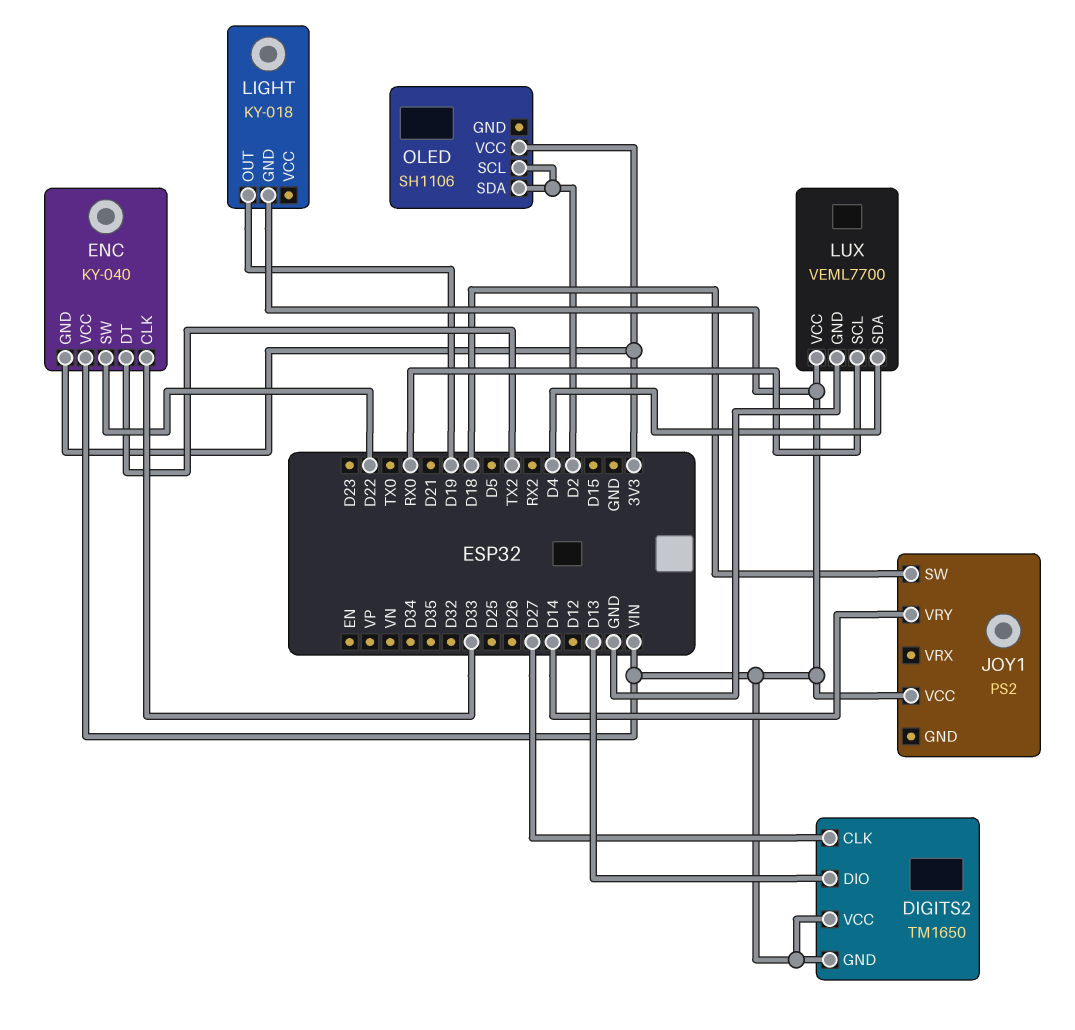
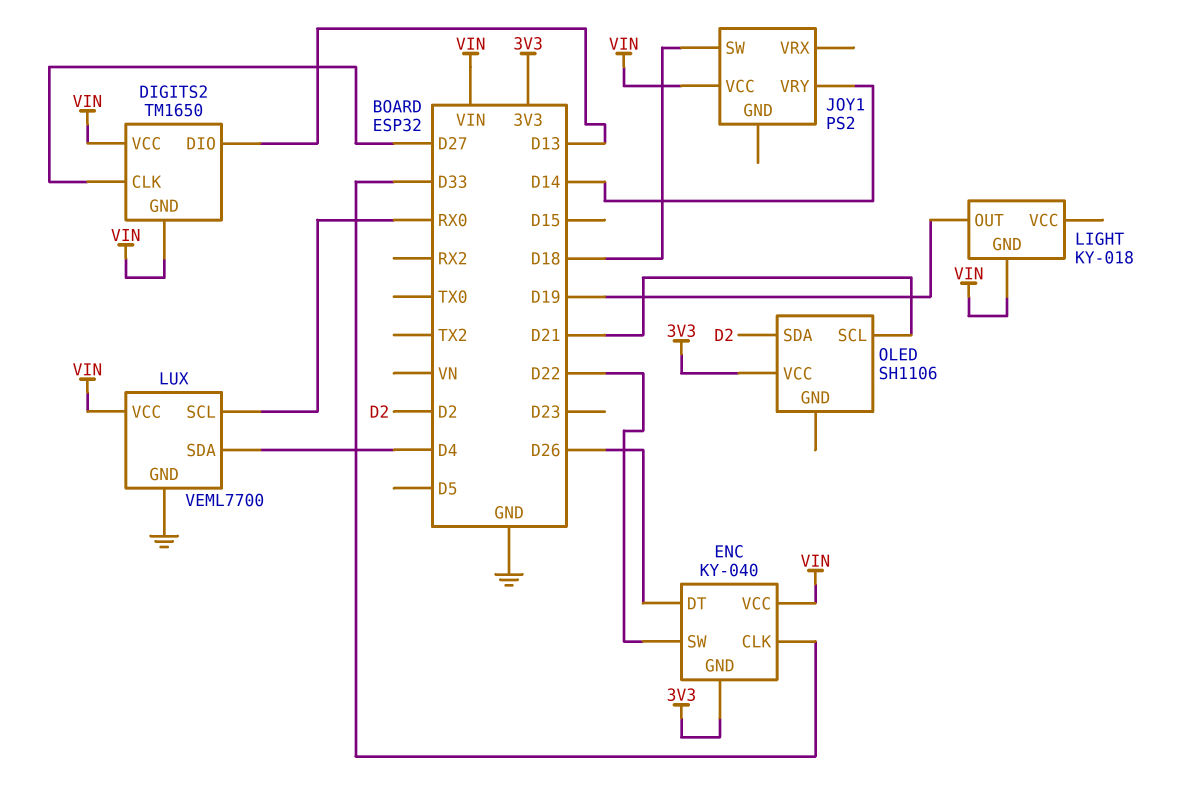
ENC pin DT: TX2 -> D26
OLED pin SCL: D2 -> D21

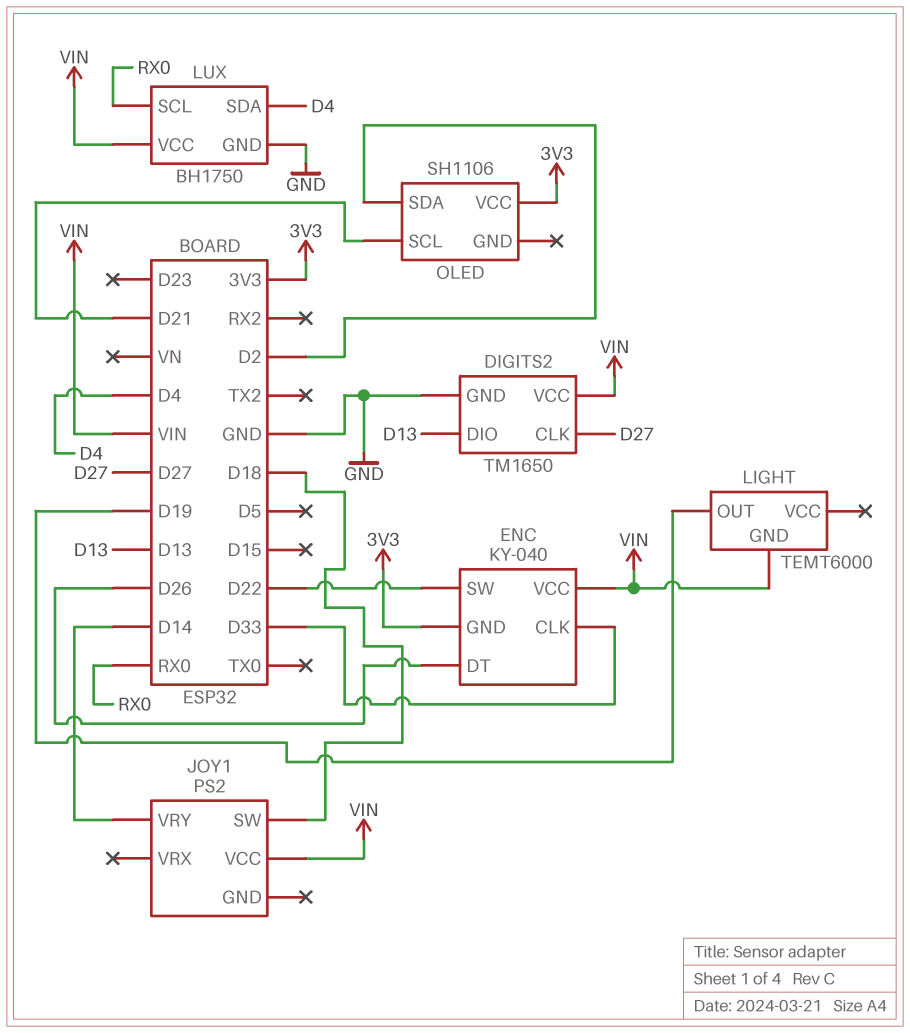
DIGITS2 pin GND: VIN -> GND
LIGHT: KY-018 -> TEMT6000
LUX: VEML7700 -> BH1750

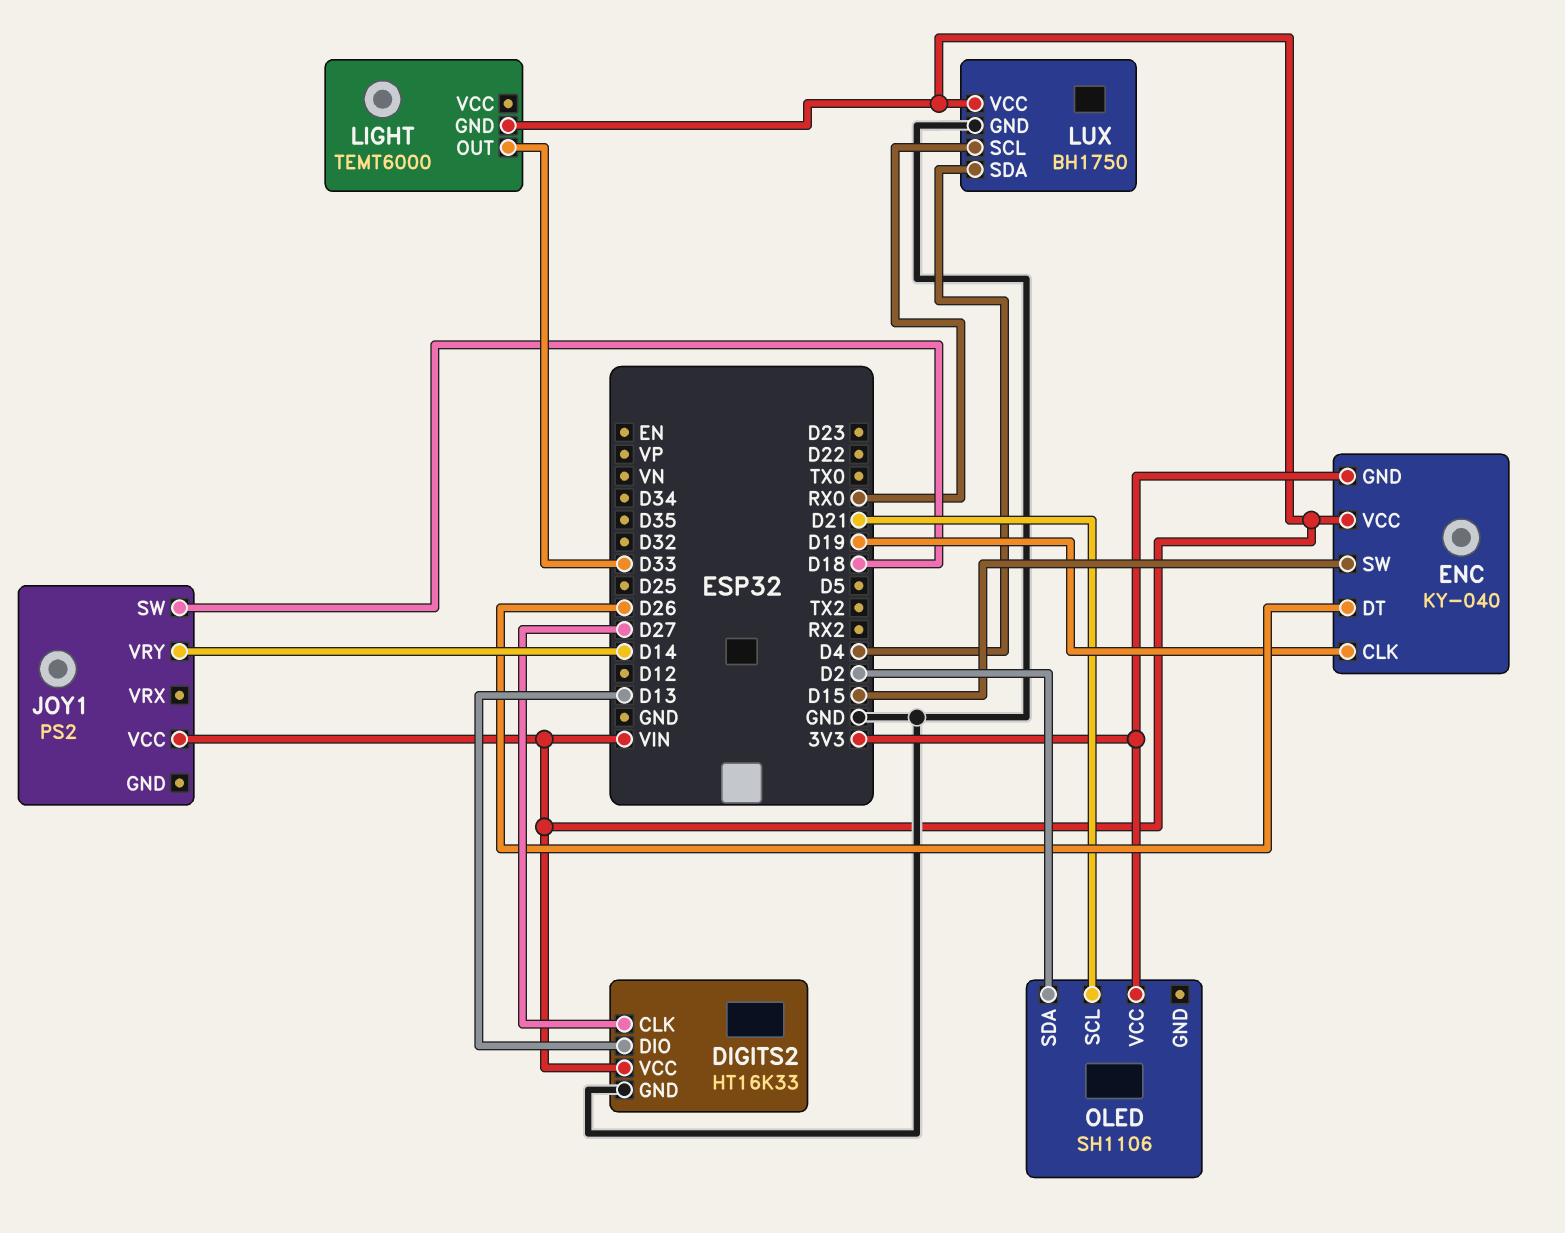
DIGITS2: TM1650 -> HT16K33
ENC pin CLK: D33 -> D19
ENC pin SW: D22 -> D15
LIGHT pin OUT: D19 -> D33

